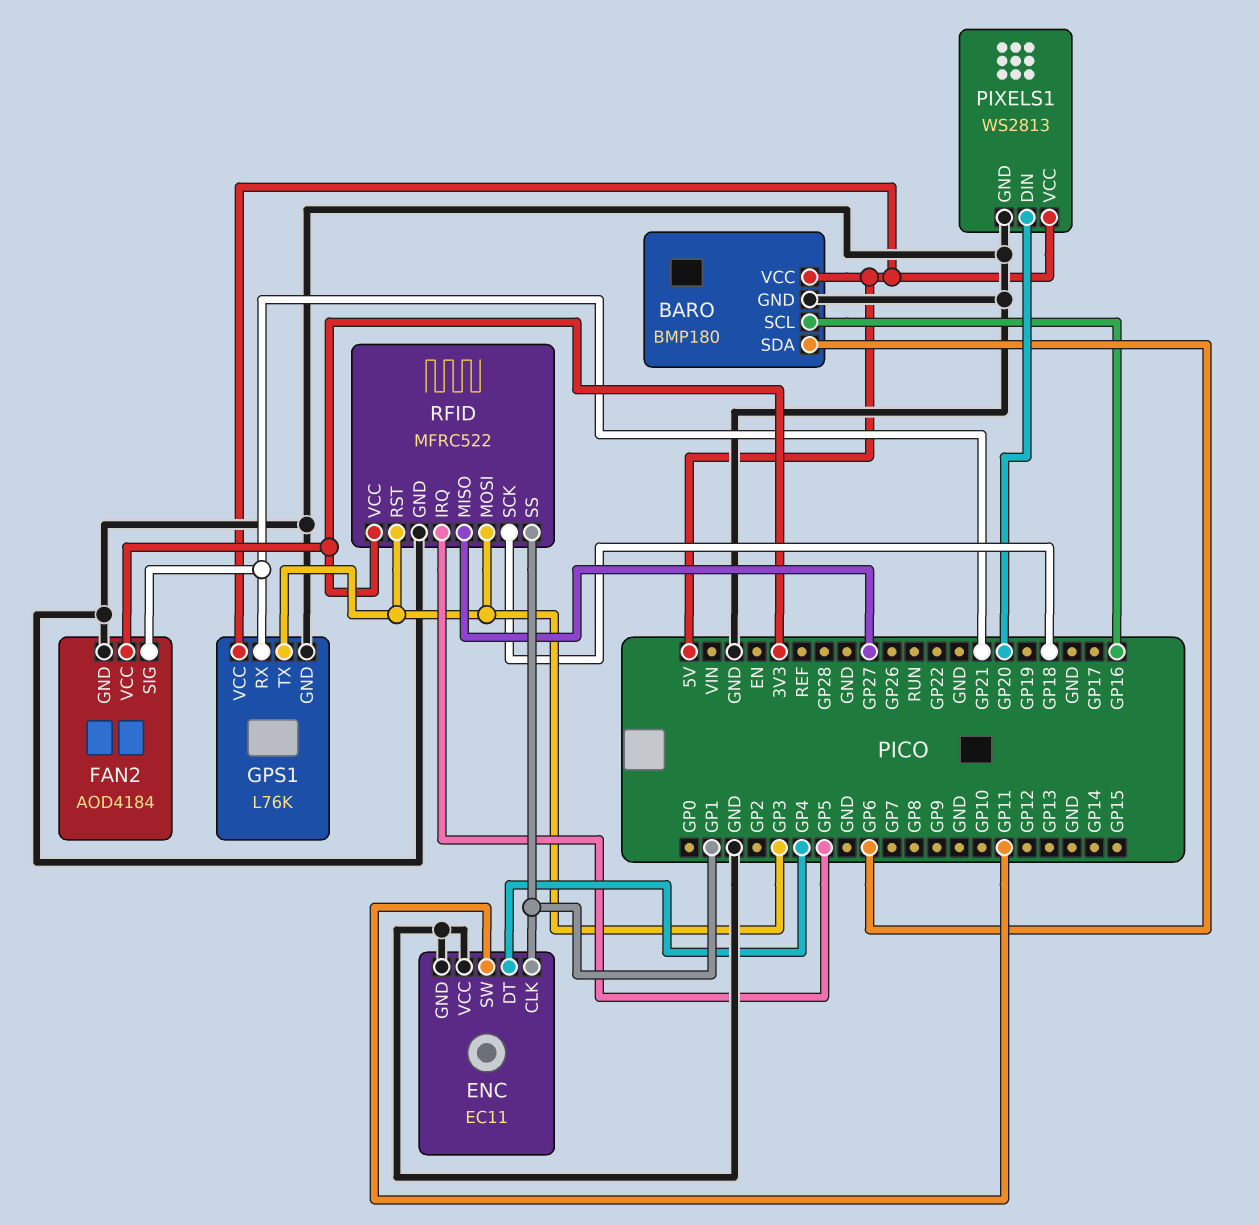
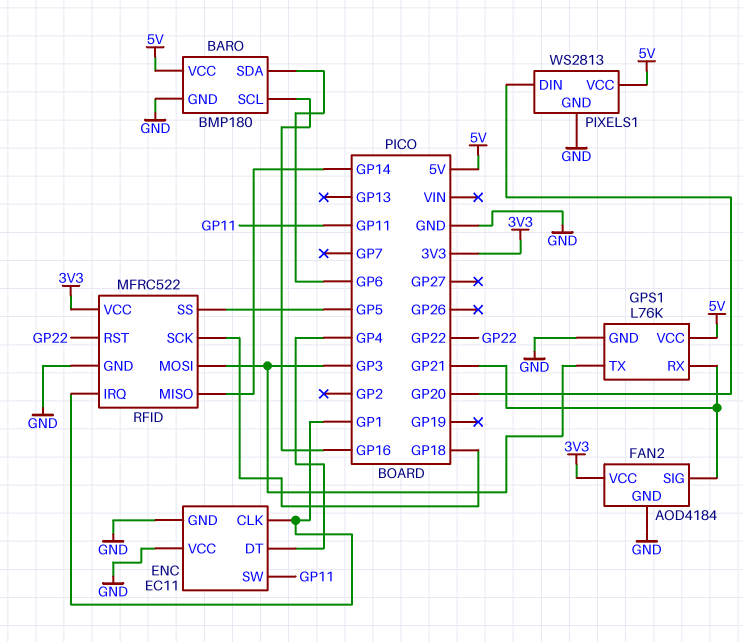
RFID pin IRQ: GP5 -> GP1
RFID pin MISO: GP27 -> GP14
RFID pin RST: GP3 -> GP22
RFID pin SS: GP1 -> GP5

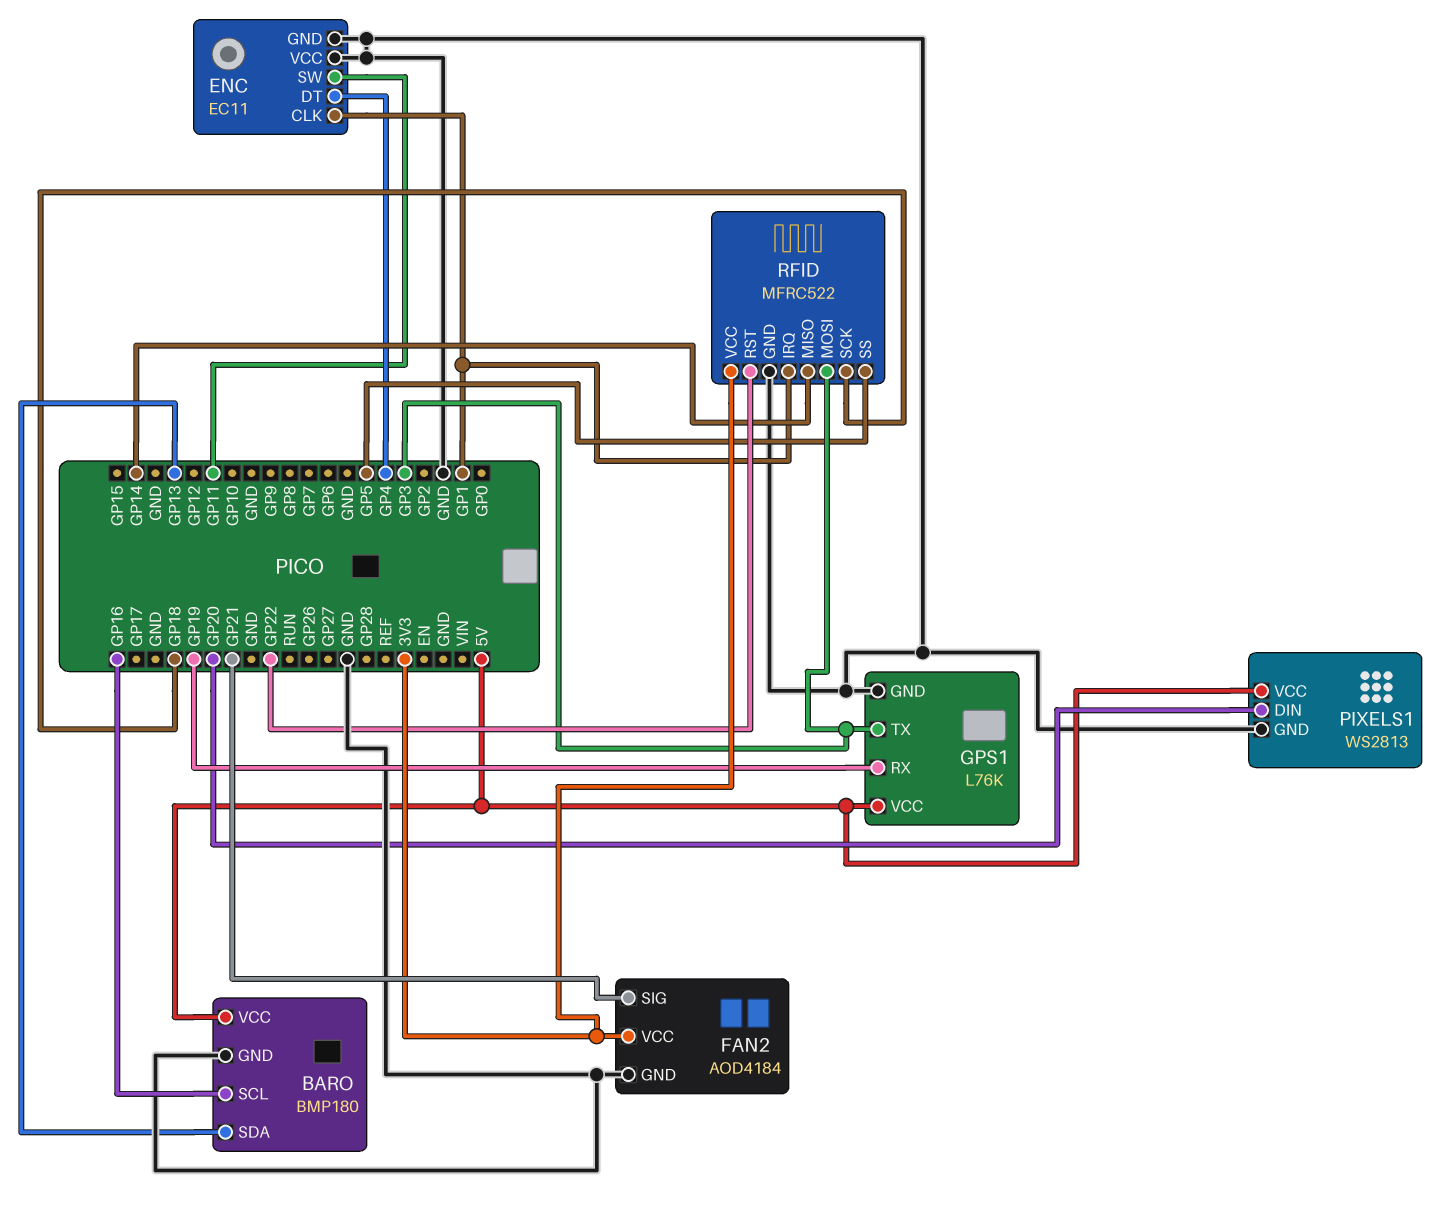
BARO pin SDA: GP6 -> GP13
GPS1 pin RX: GP21 -> GP19

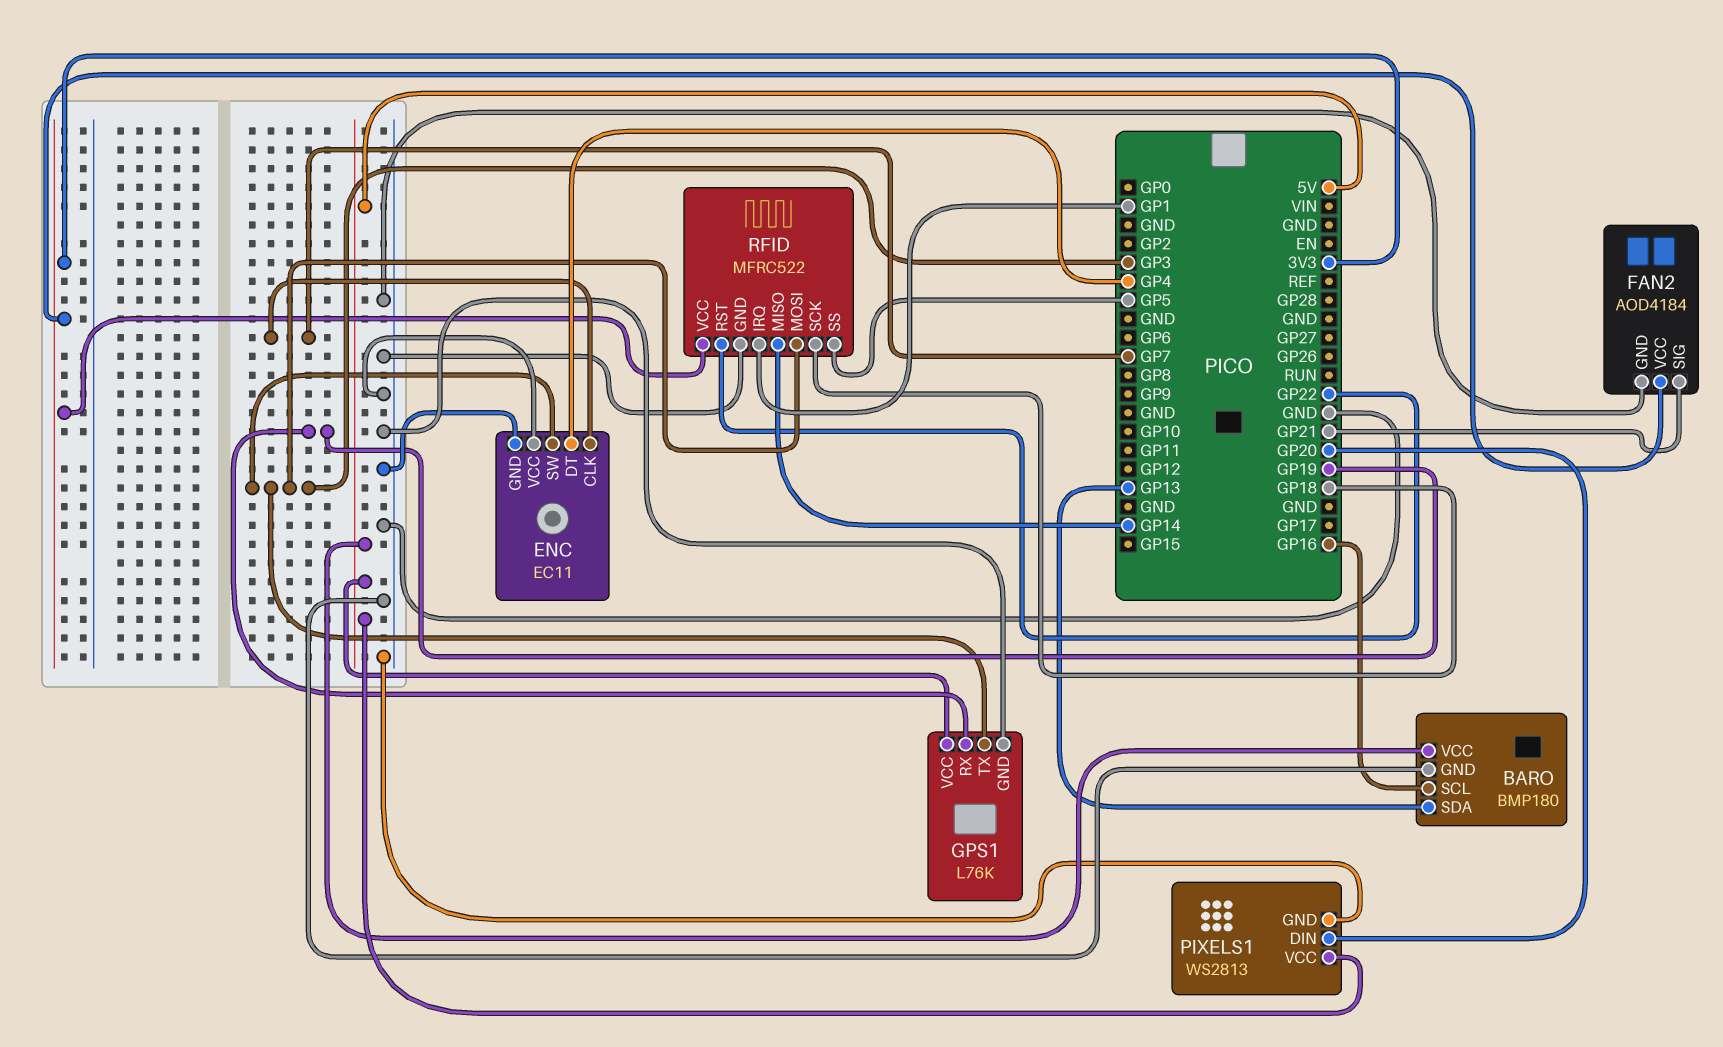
ENC pin CLK: GP1 -> GP7
ENC pin SW: GP11 -> GP3

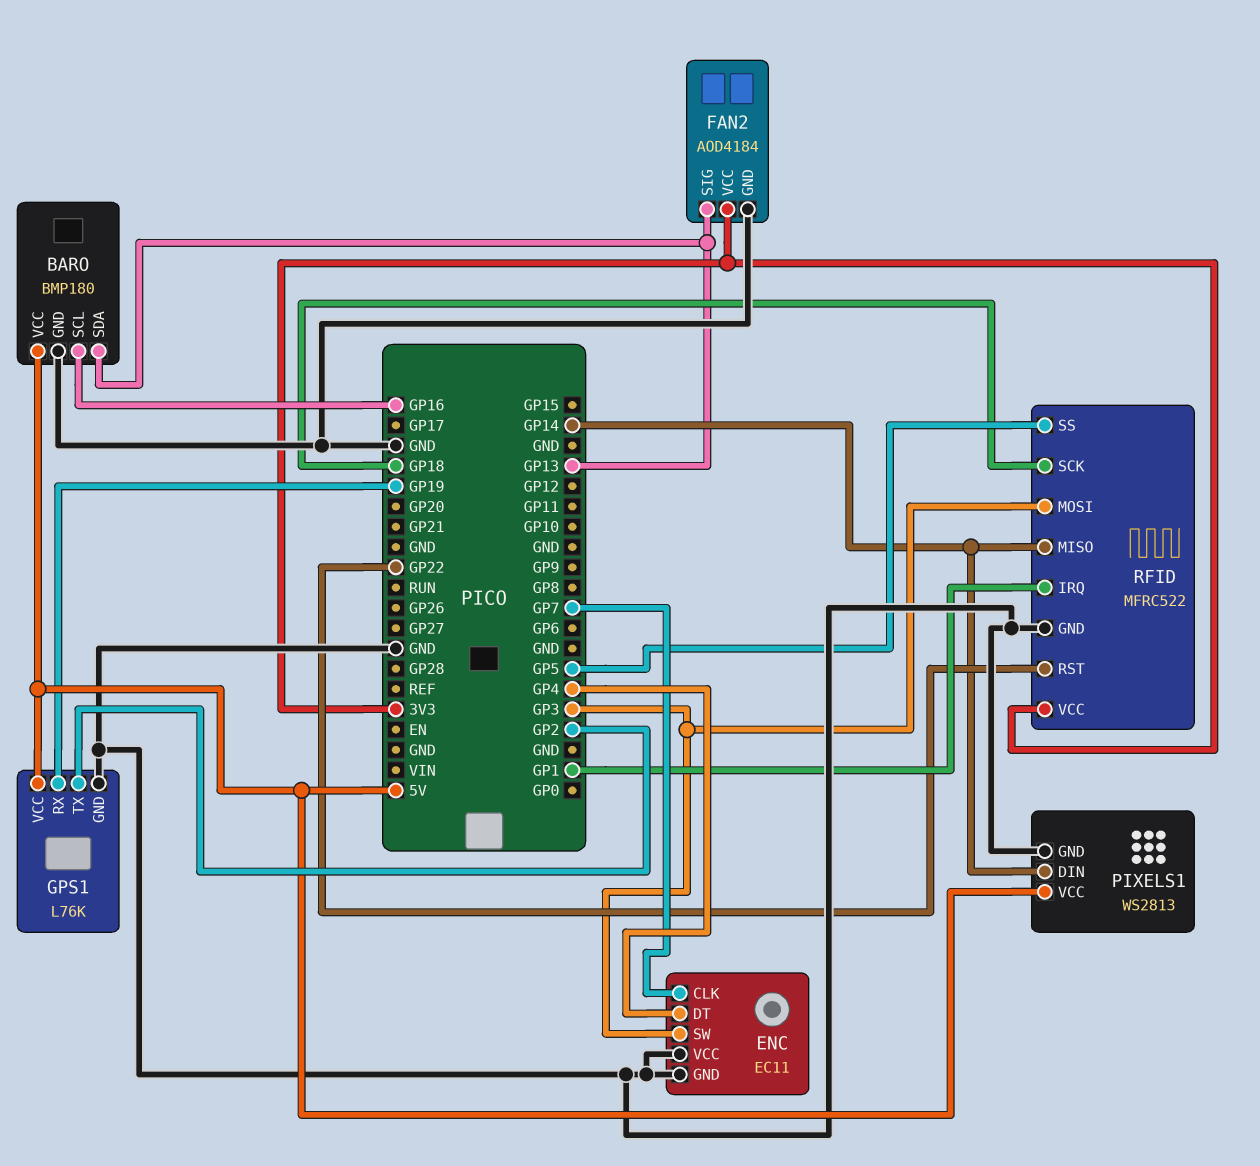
FAN2 pin SIG: GP21 -> GP13
GPS1 pin TX: GP3 -> GP2
PIXELS1 pin DIN: GP20 -> GP14

